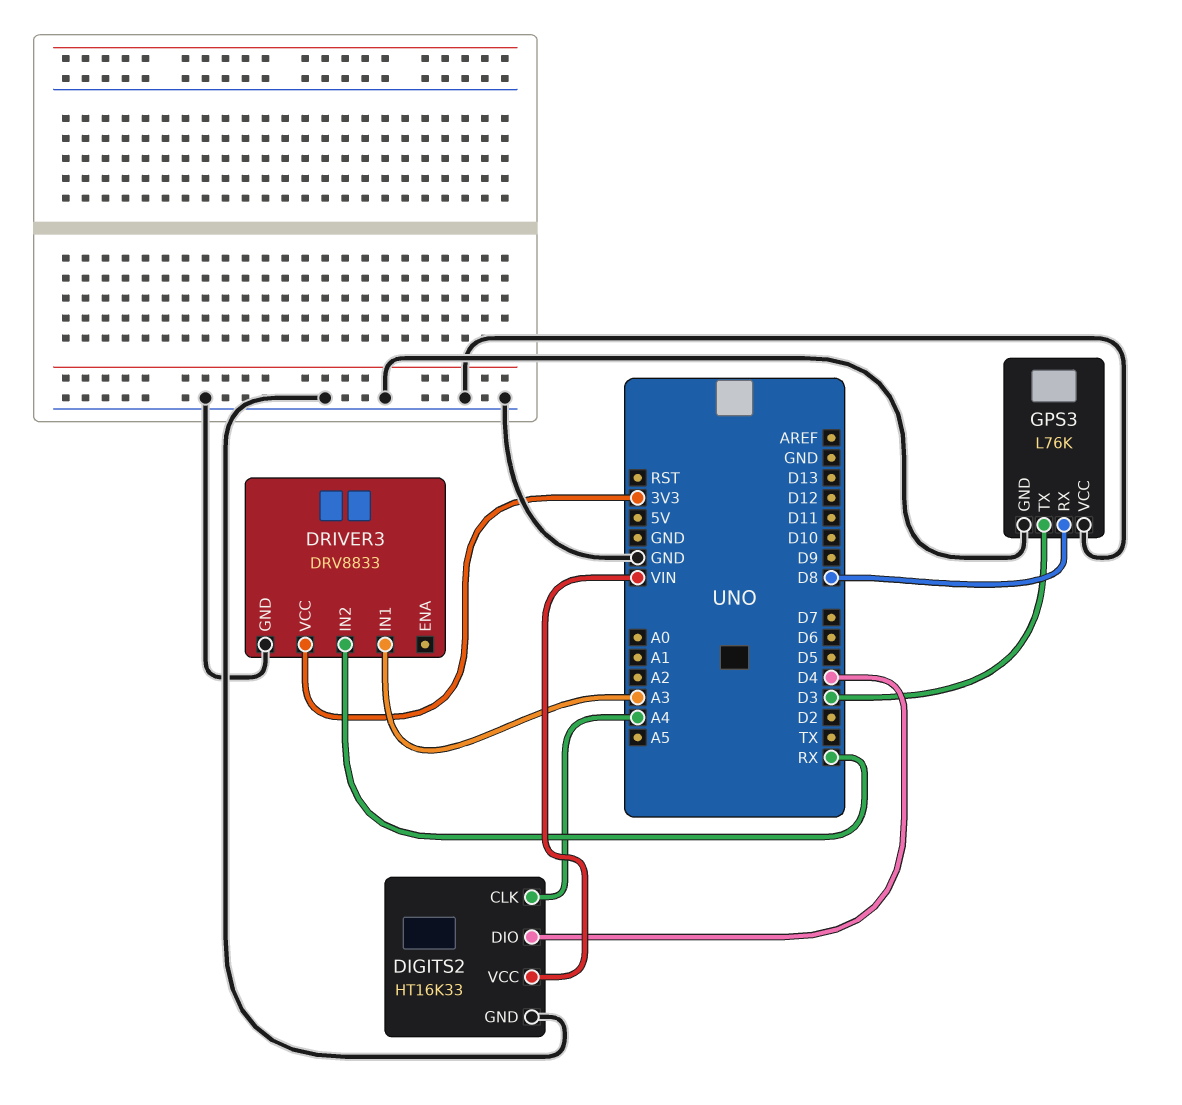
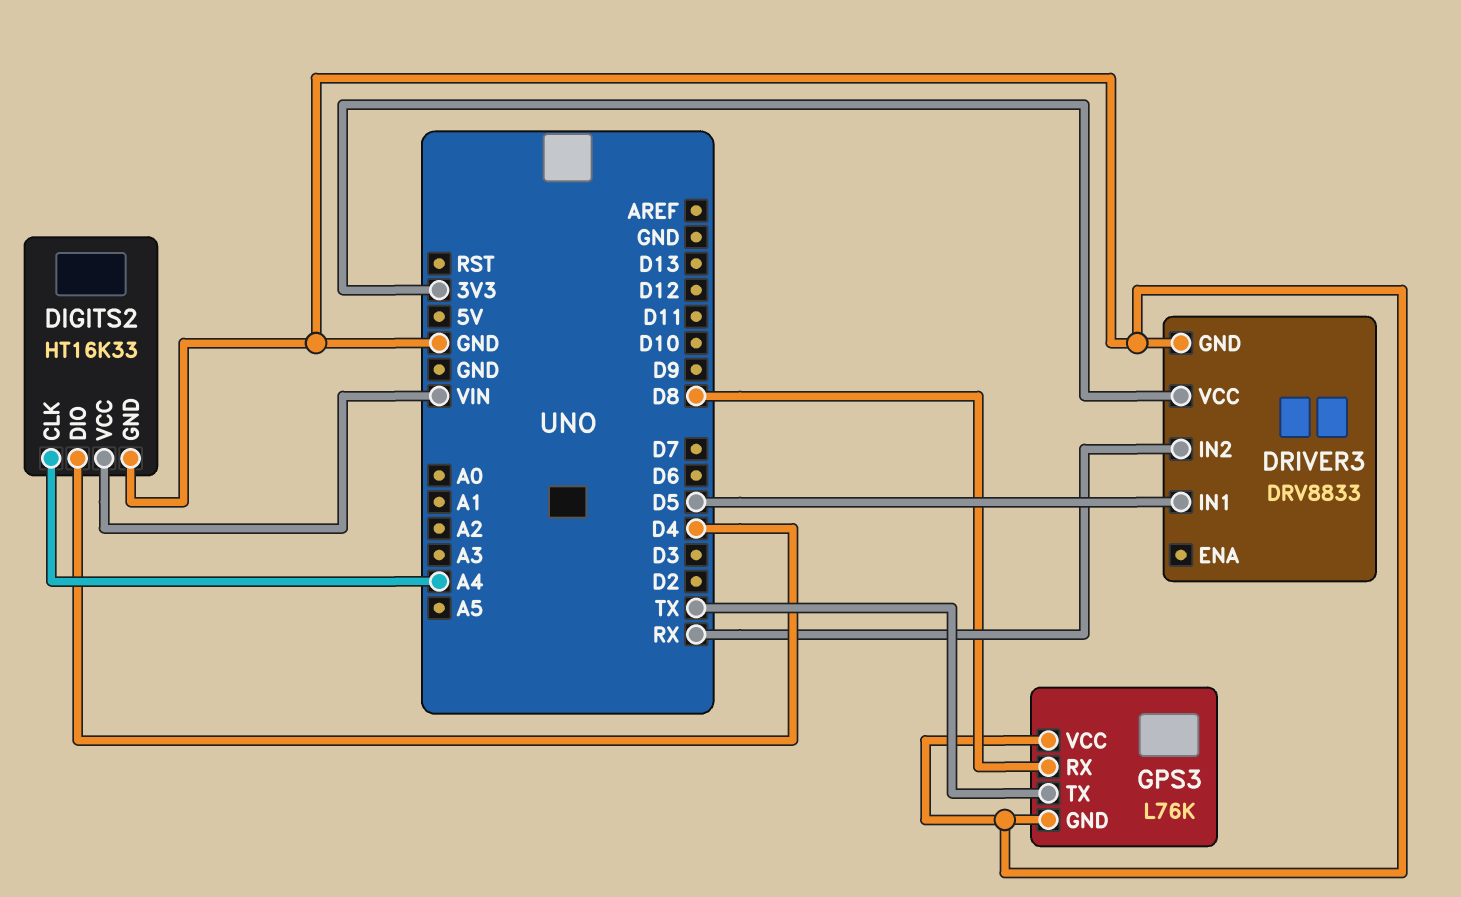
DRIVER3 pin IN1: A3 -> D5
GPS3 pin TX: D3 -> TX

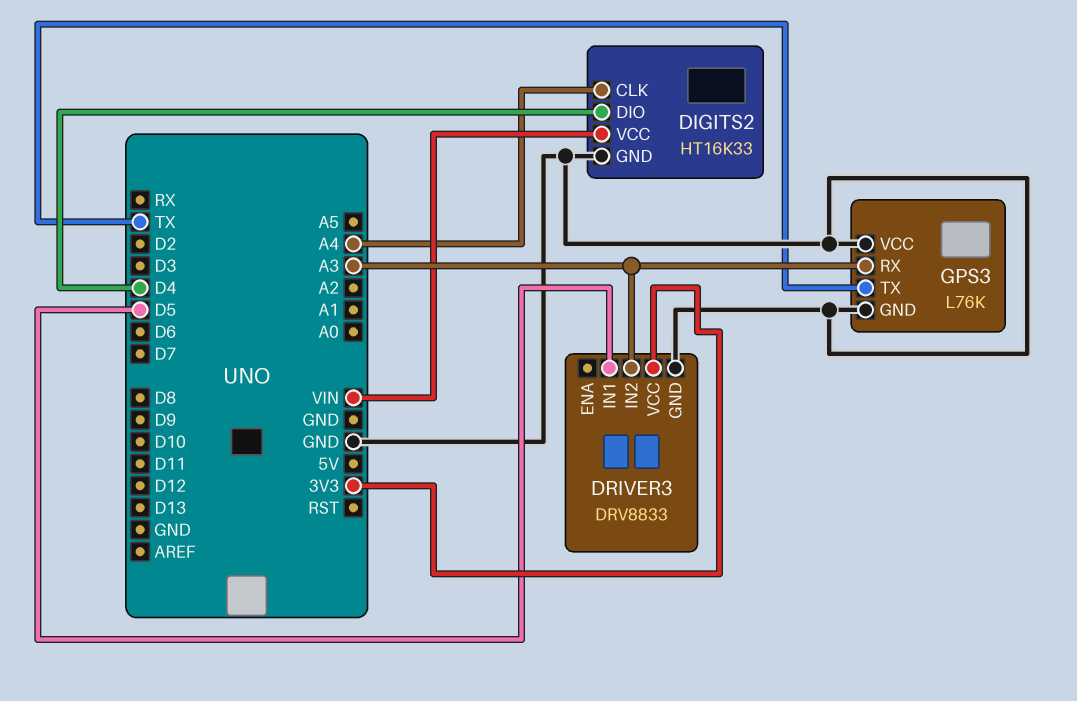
DRIVER3 pin IN2: RX -> A3
GPS3 pin RX: D8 -> A3

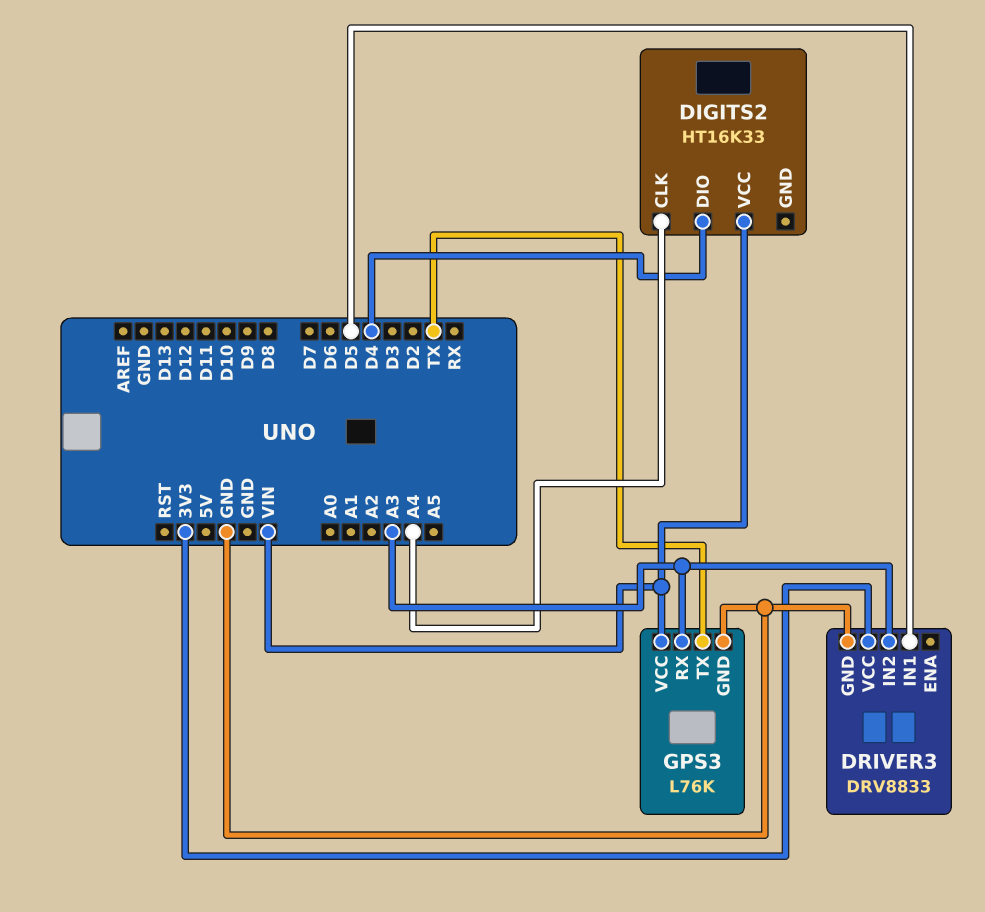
DIGITS2 pin GND: GND -> none
GPS3 pin VCC: GND -> VIN

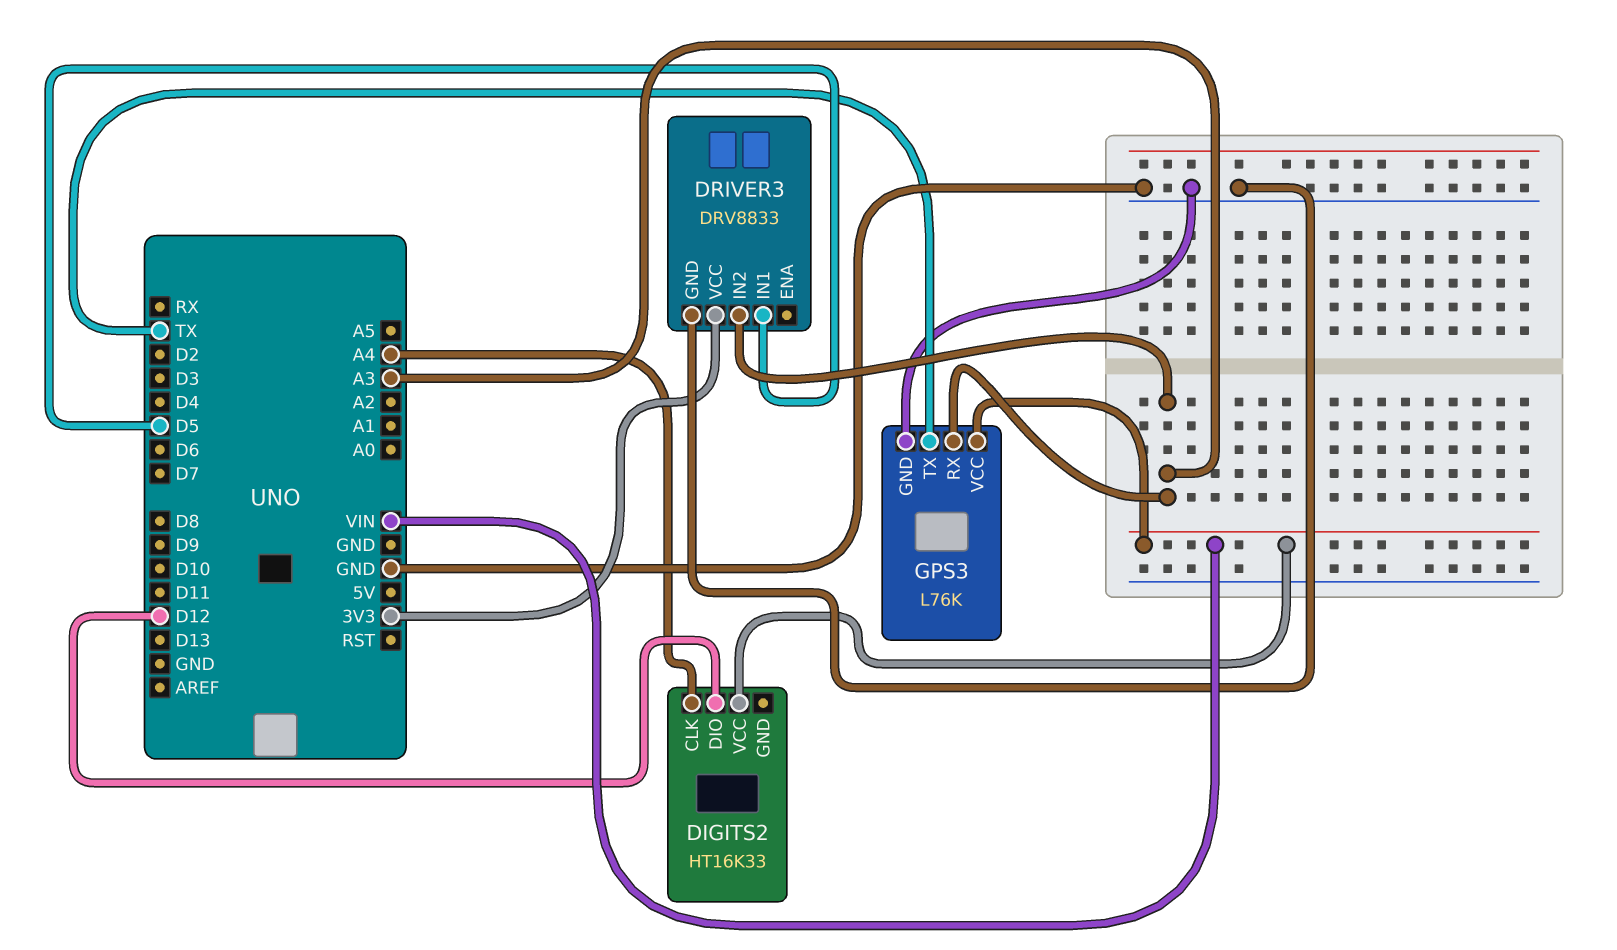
DIGITS2 pin DIO: D4 -> D12

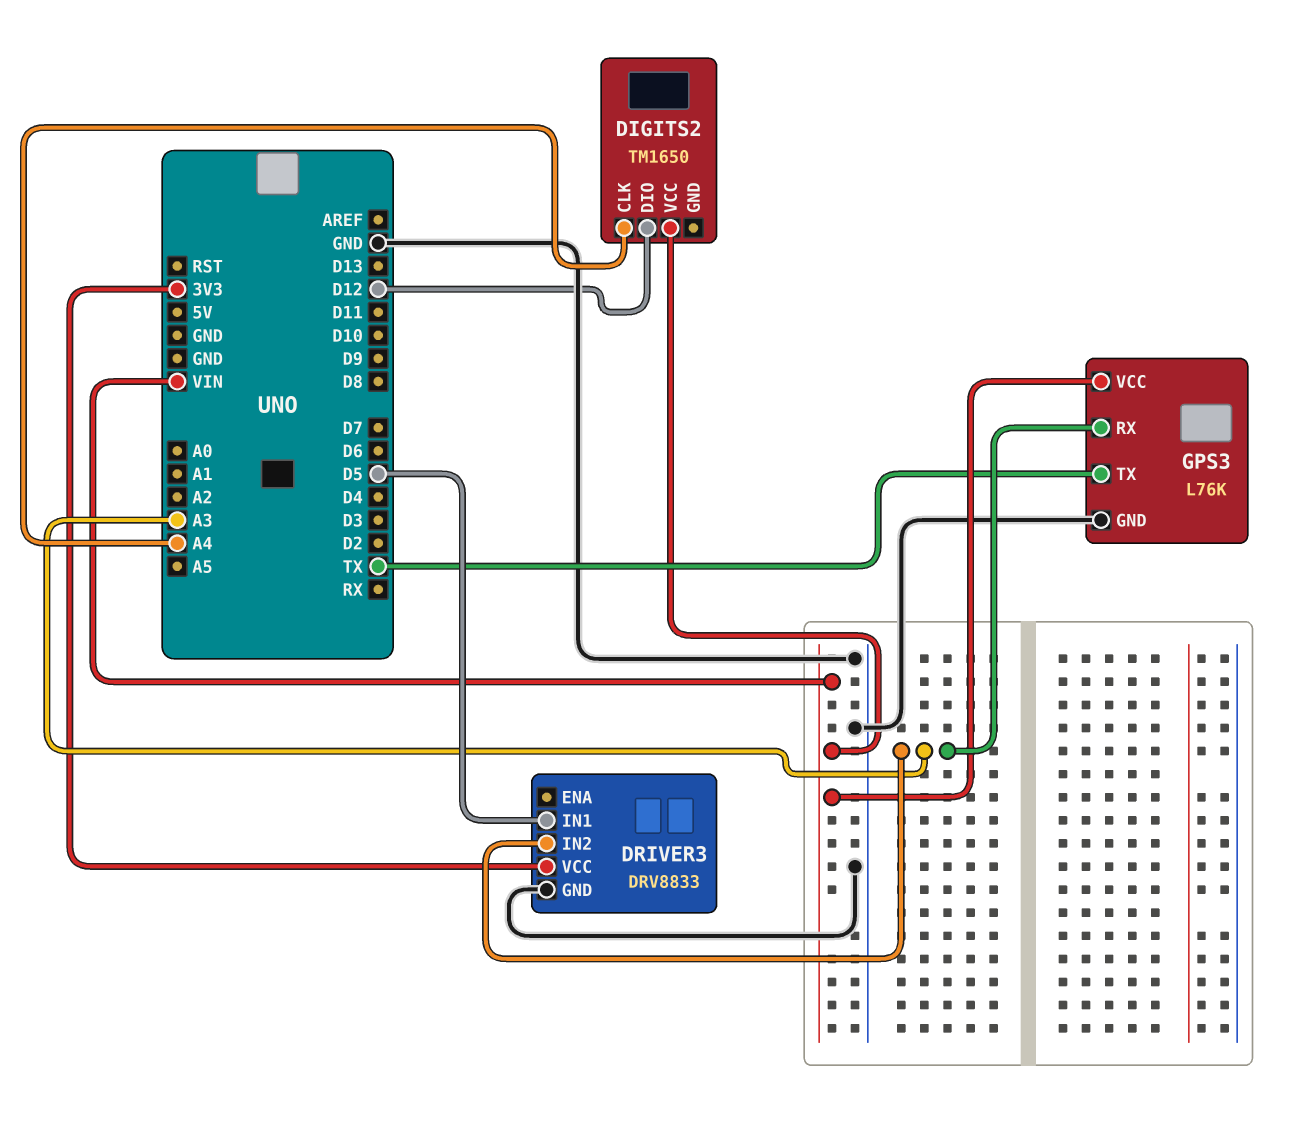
DIGITS2: HT16K33 -> TM1650

